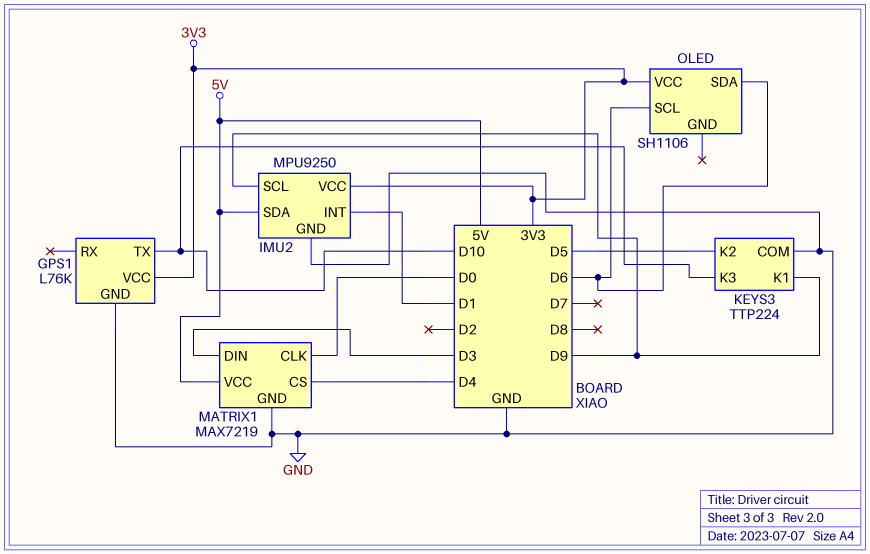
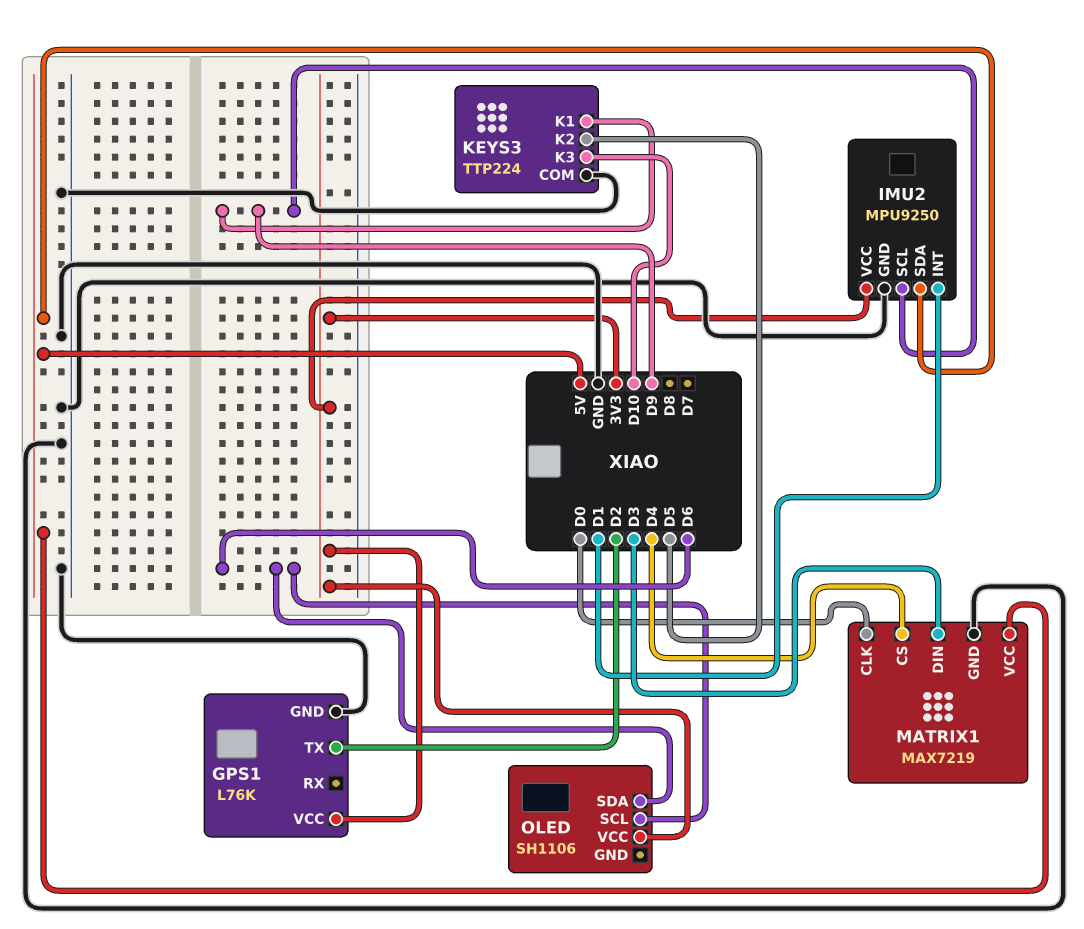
GPS1 pin TX: D10 -> D2

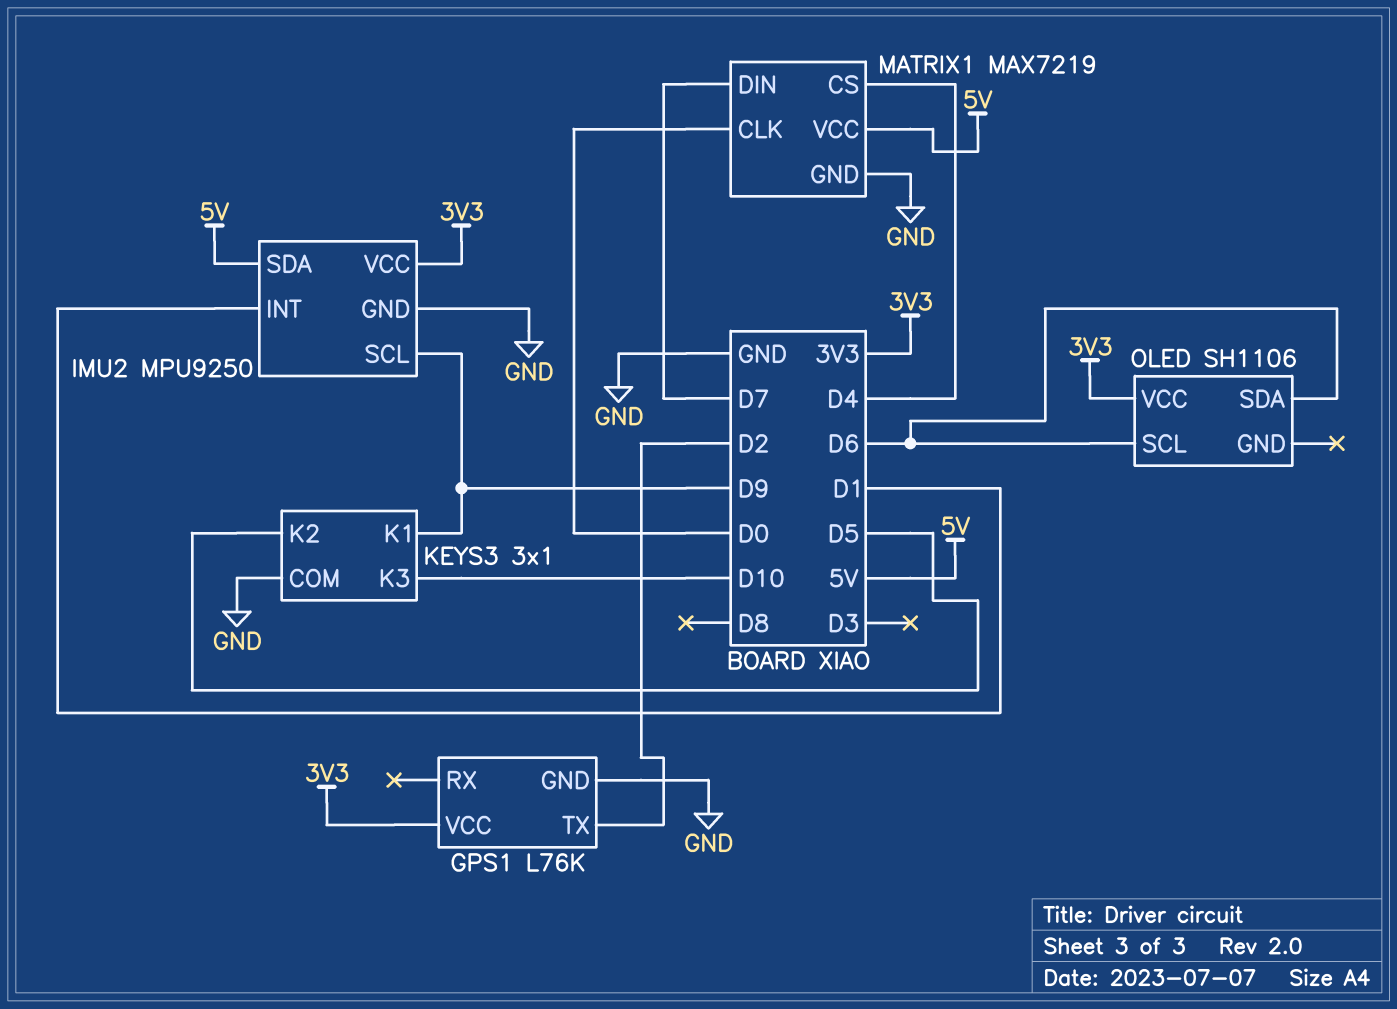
KEYS3: TTP224 -> 3x1
MATRIX1 pin DIN: D3 -> D7

